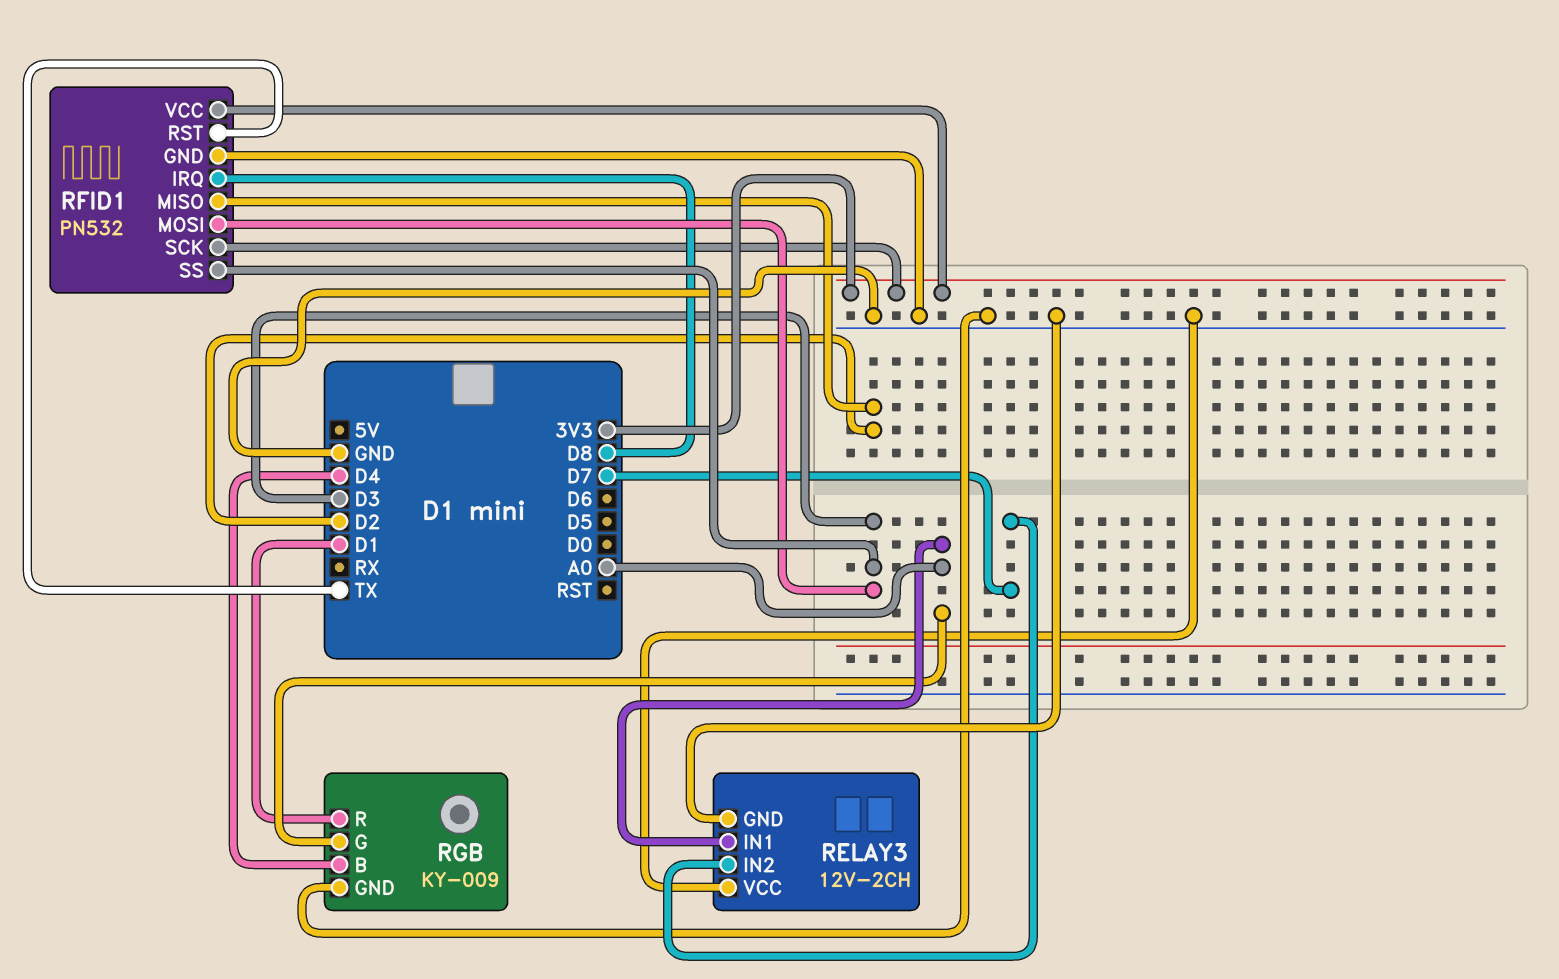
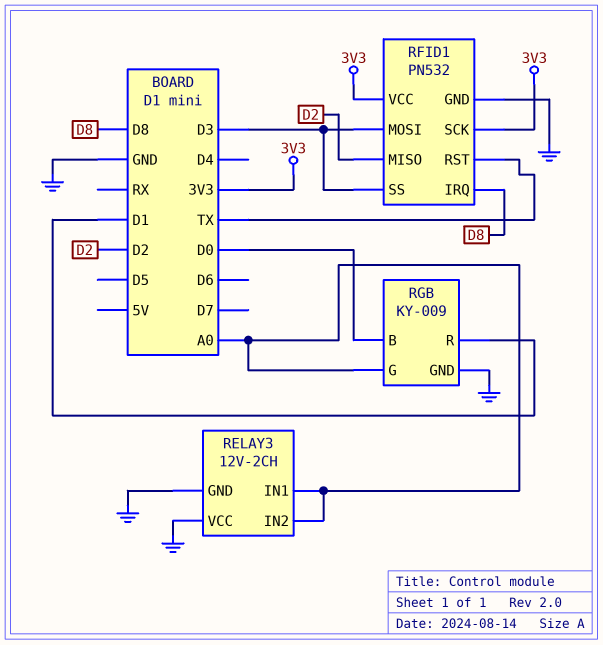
RELAY3 pin IN2: D7 -> A0
RGB pin B: D4 -> D0

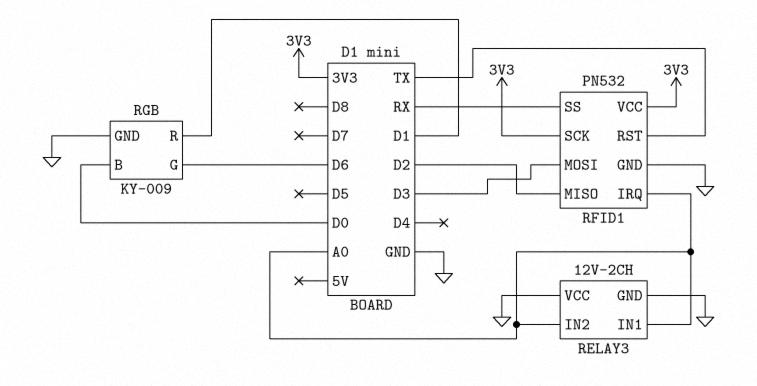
RFID1 pin IRQ: D8 -> A0
RFID1 pin SS: D3 -> RX
RGB pin G: A0 -> D6

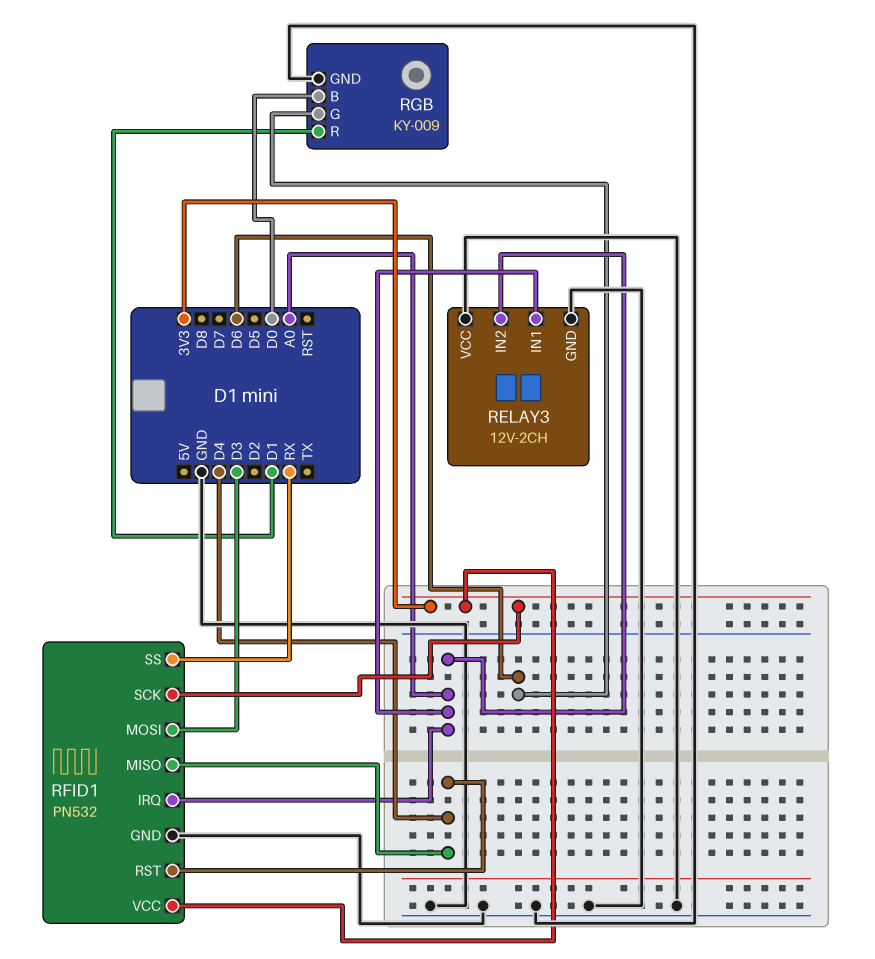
RFID1 pin MISO: D2 -> D4
RFID1 pin RST: TX -> D4

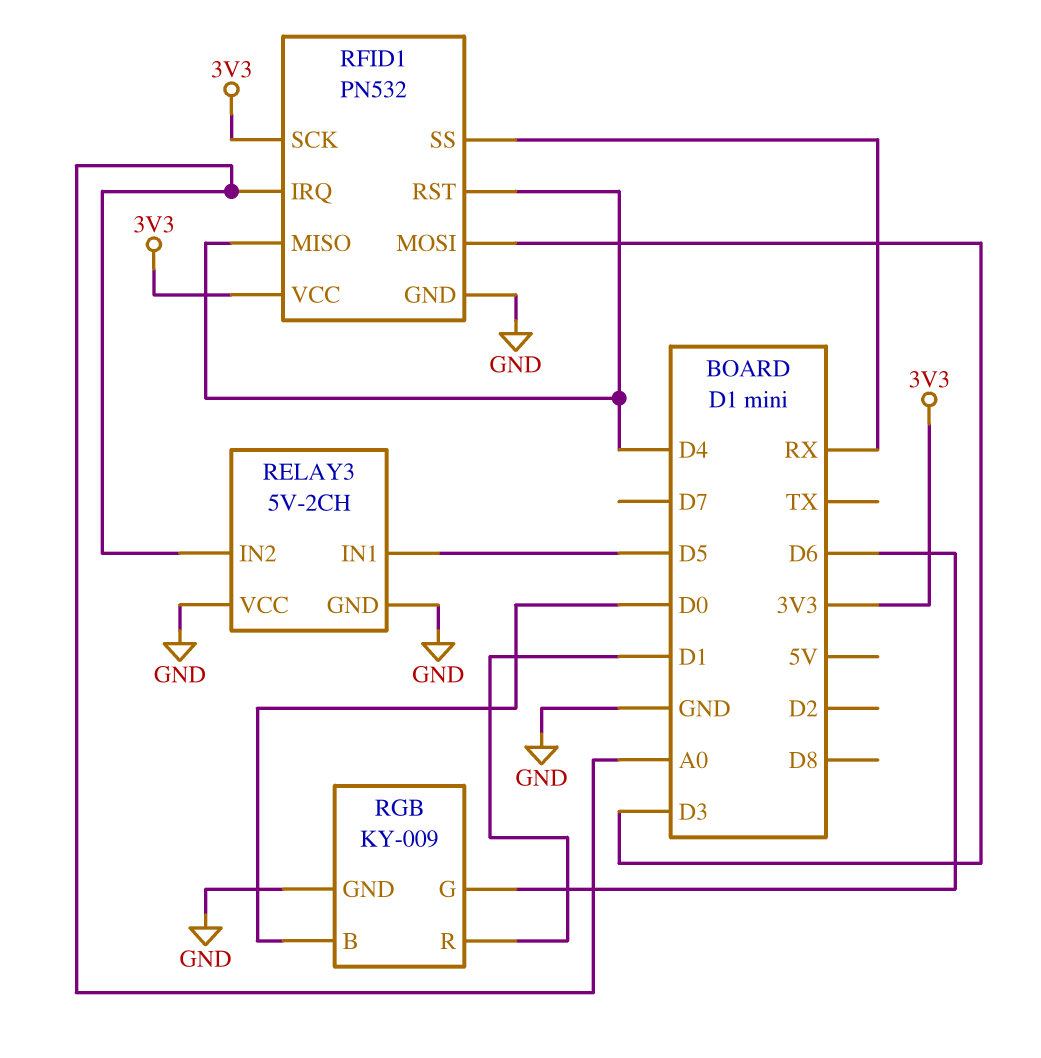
RELAY3: 12V-2CH -> 5V-2CH
RELAY3 pin IN1: A0 -> D5

